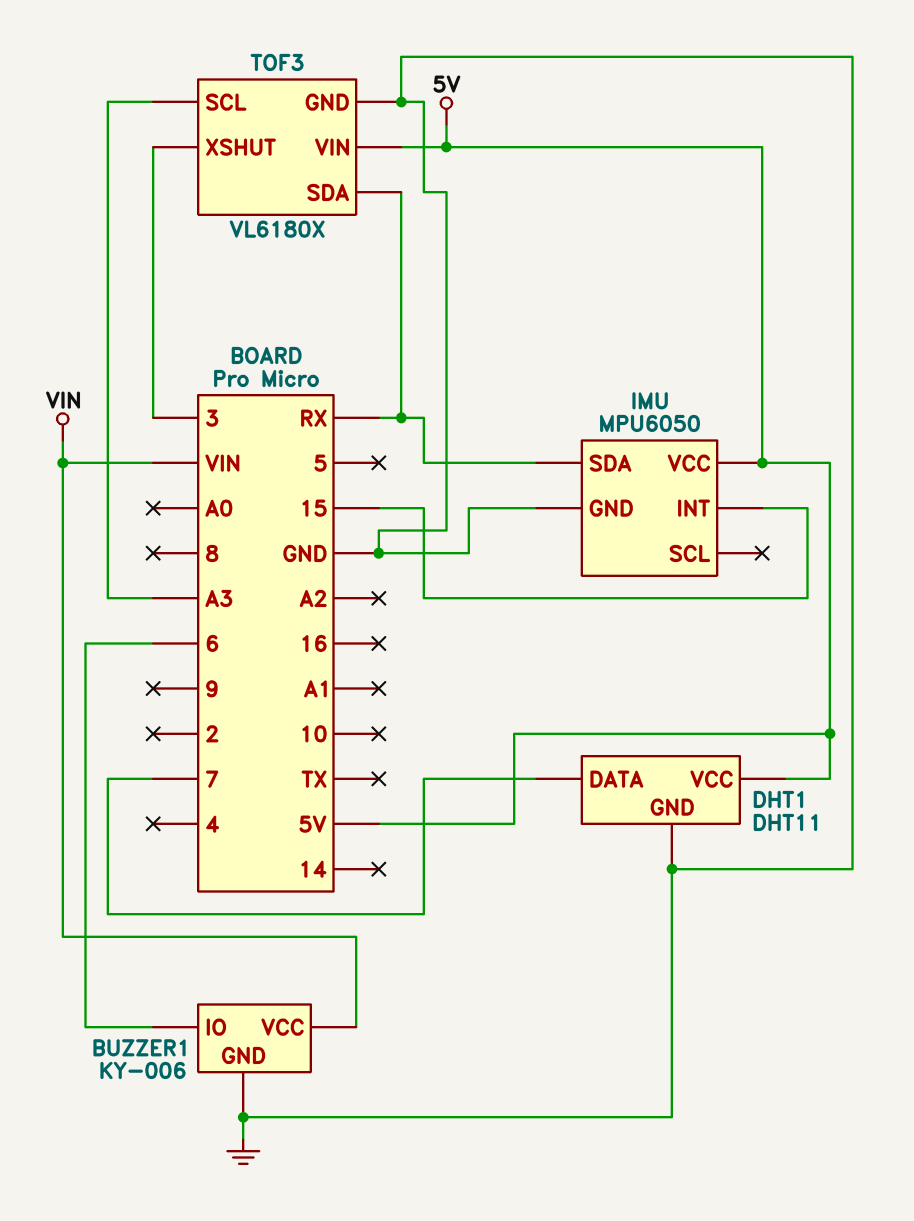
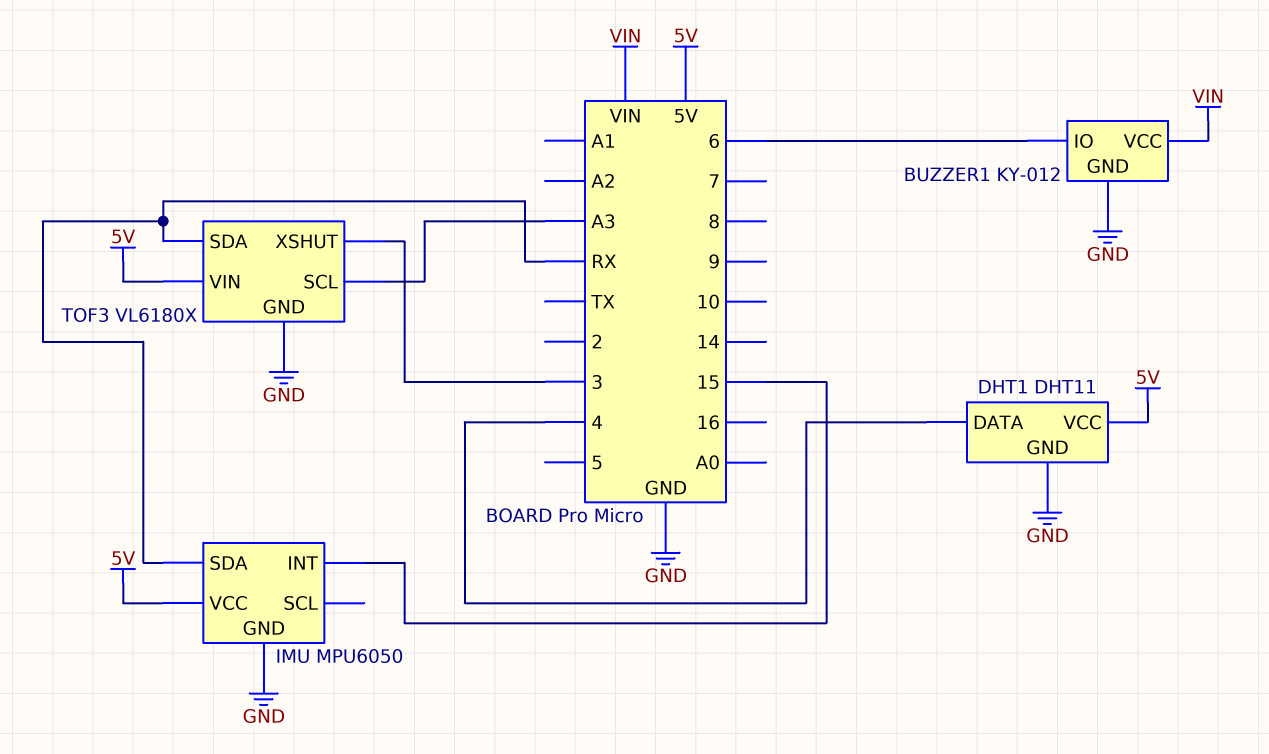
BUZZER1: KY-006 -> KY-012
DHT1 pin DATA: 7 -> 4

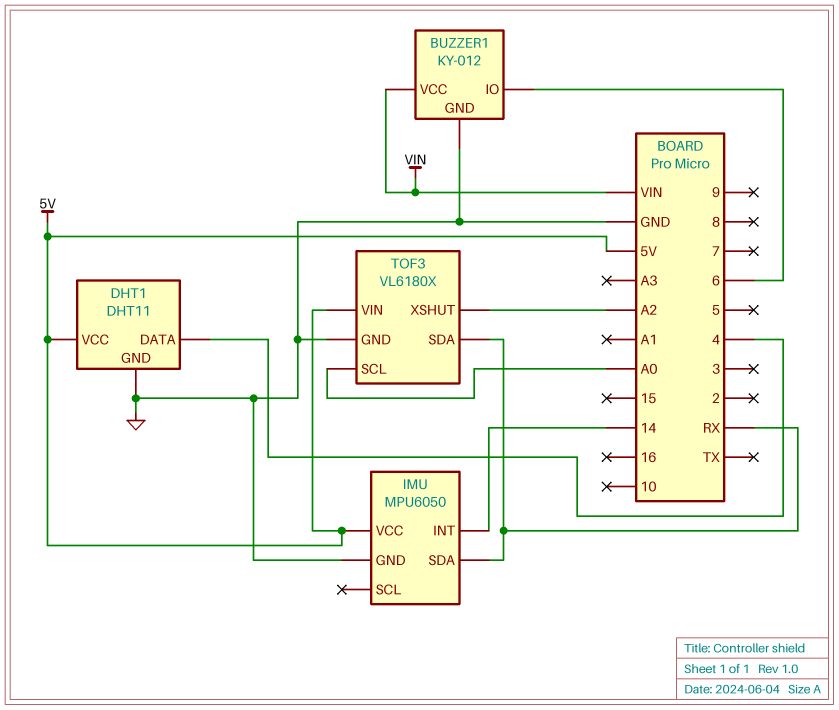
IMU pin INT: 15 -> 14
TOF3 pin SCL: A3 -> A0
TOF3 pin XSHUT: 3 -> A2

